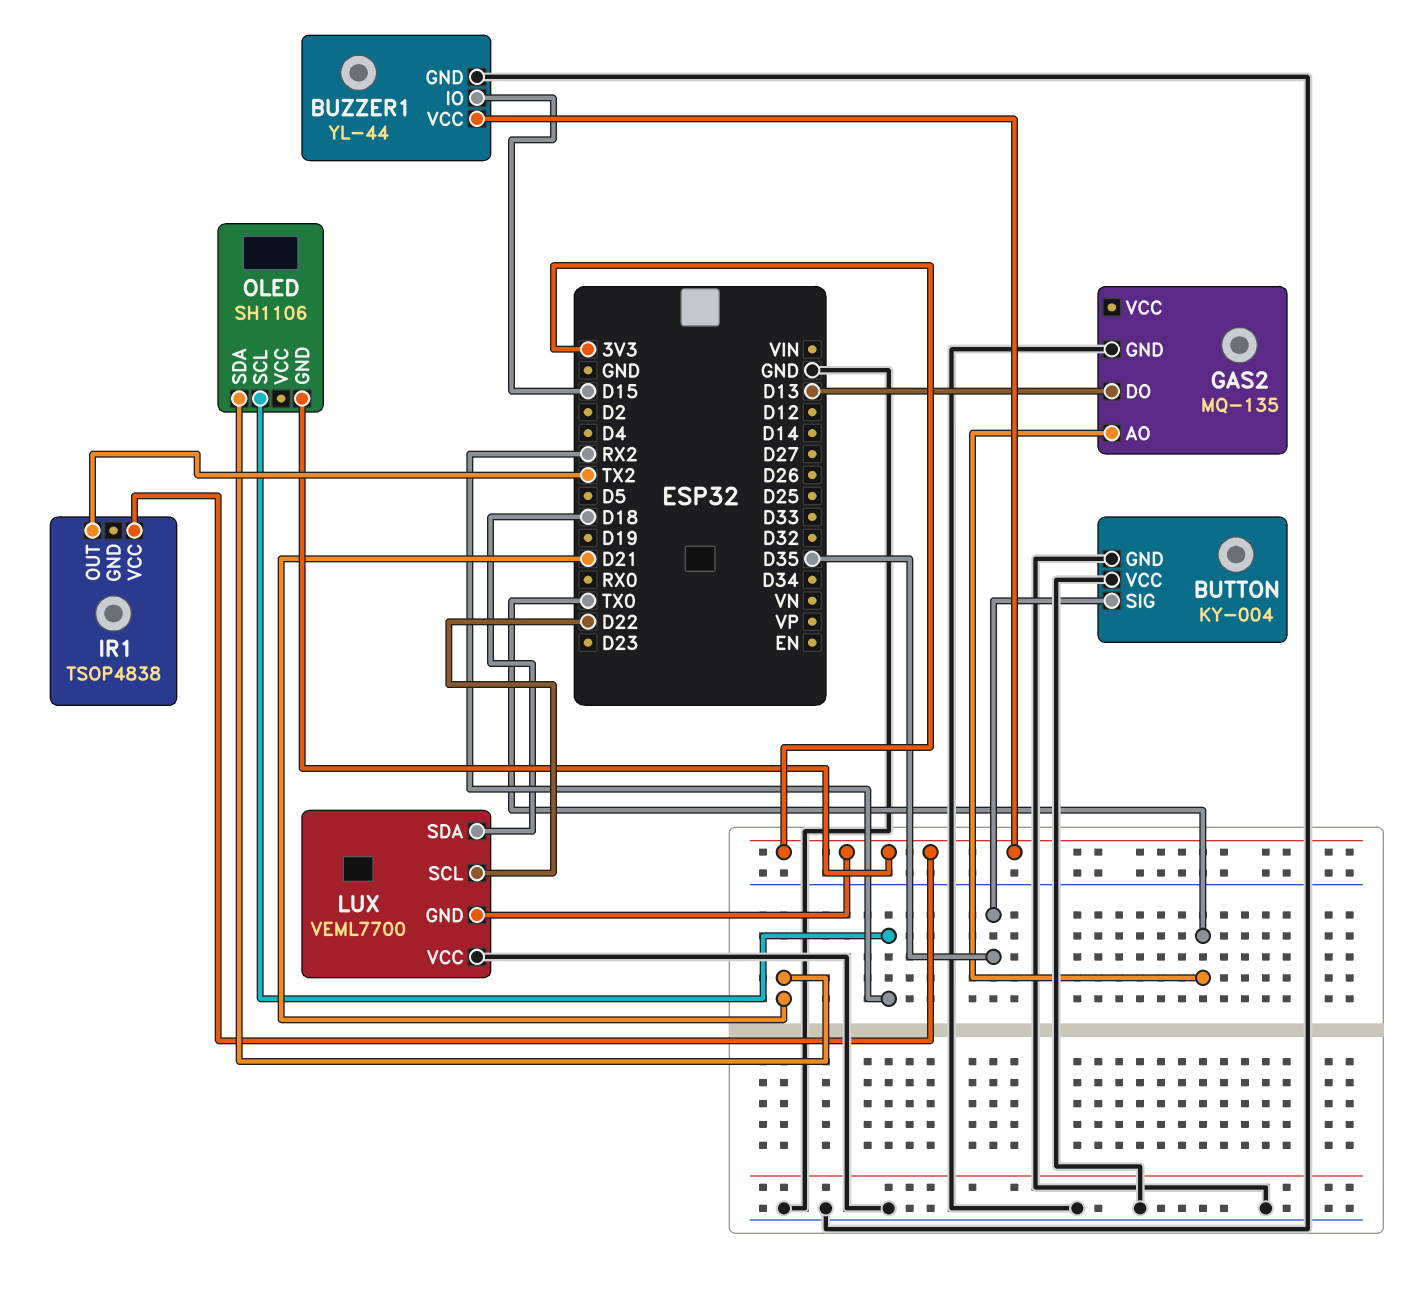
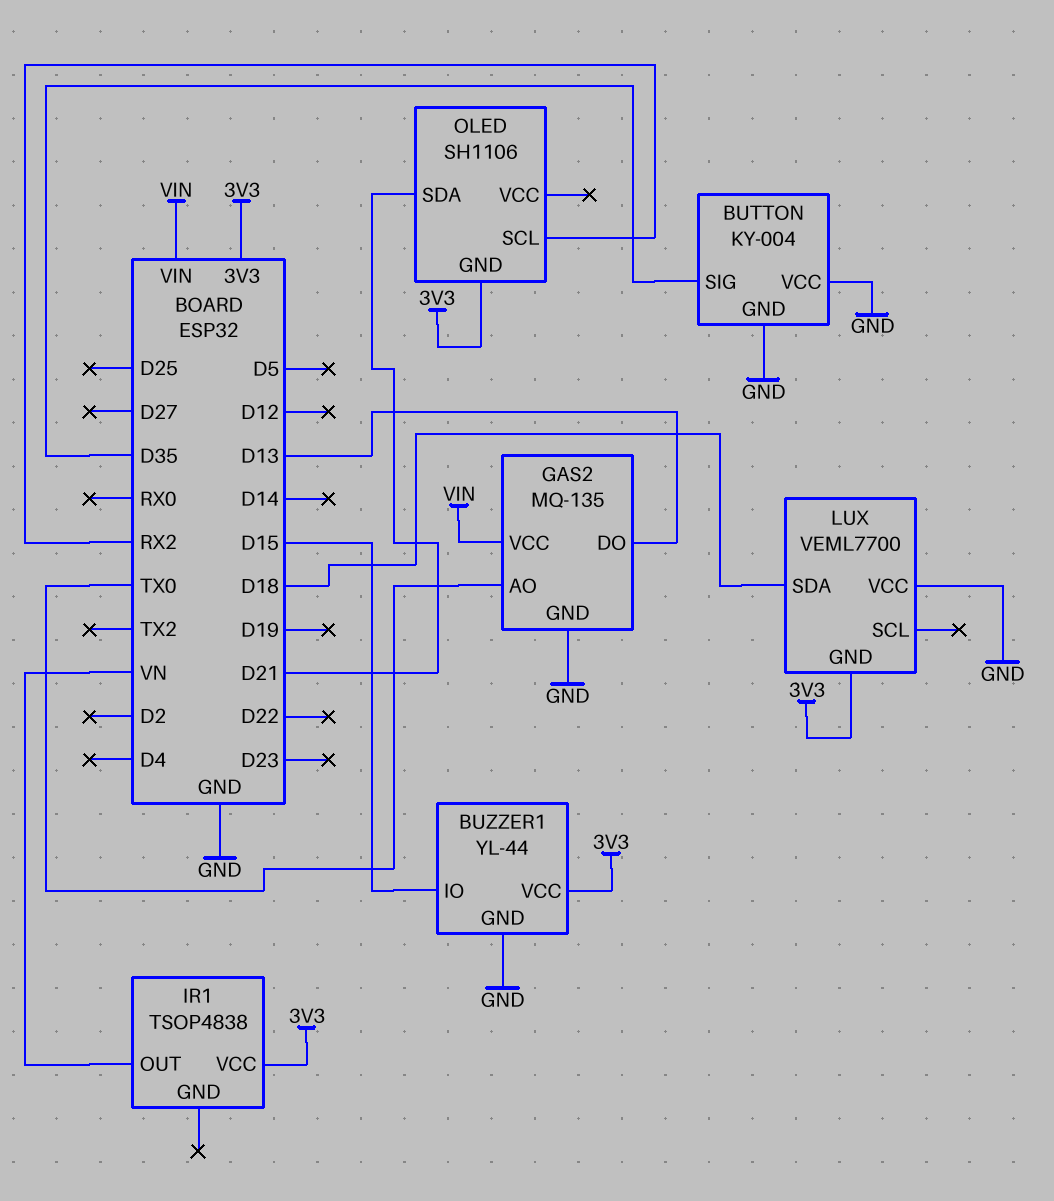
GAS2 pin VCC: none -> VIN
IR1 pin OUT: TX2 -> VN
LUX pin SCL: D22 -> none

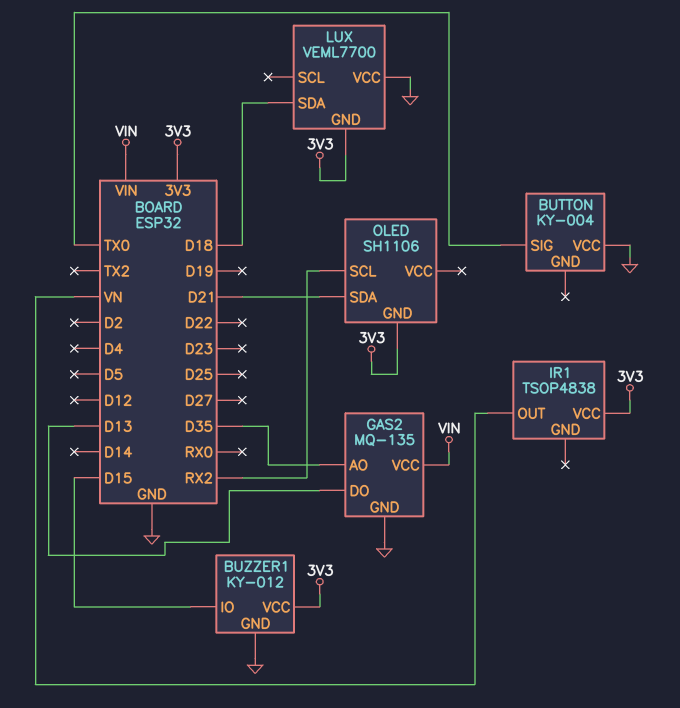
BUTTON pin GND: GND -> none
BUTTON pin SIG: D35 -> TX0
BUZZER1: YL-44 -> KY-012
GAS2 pin AO: TX0 -> D35

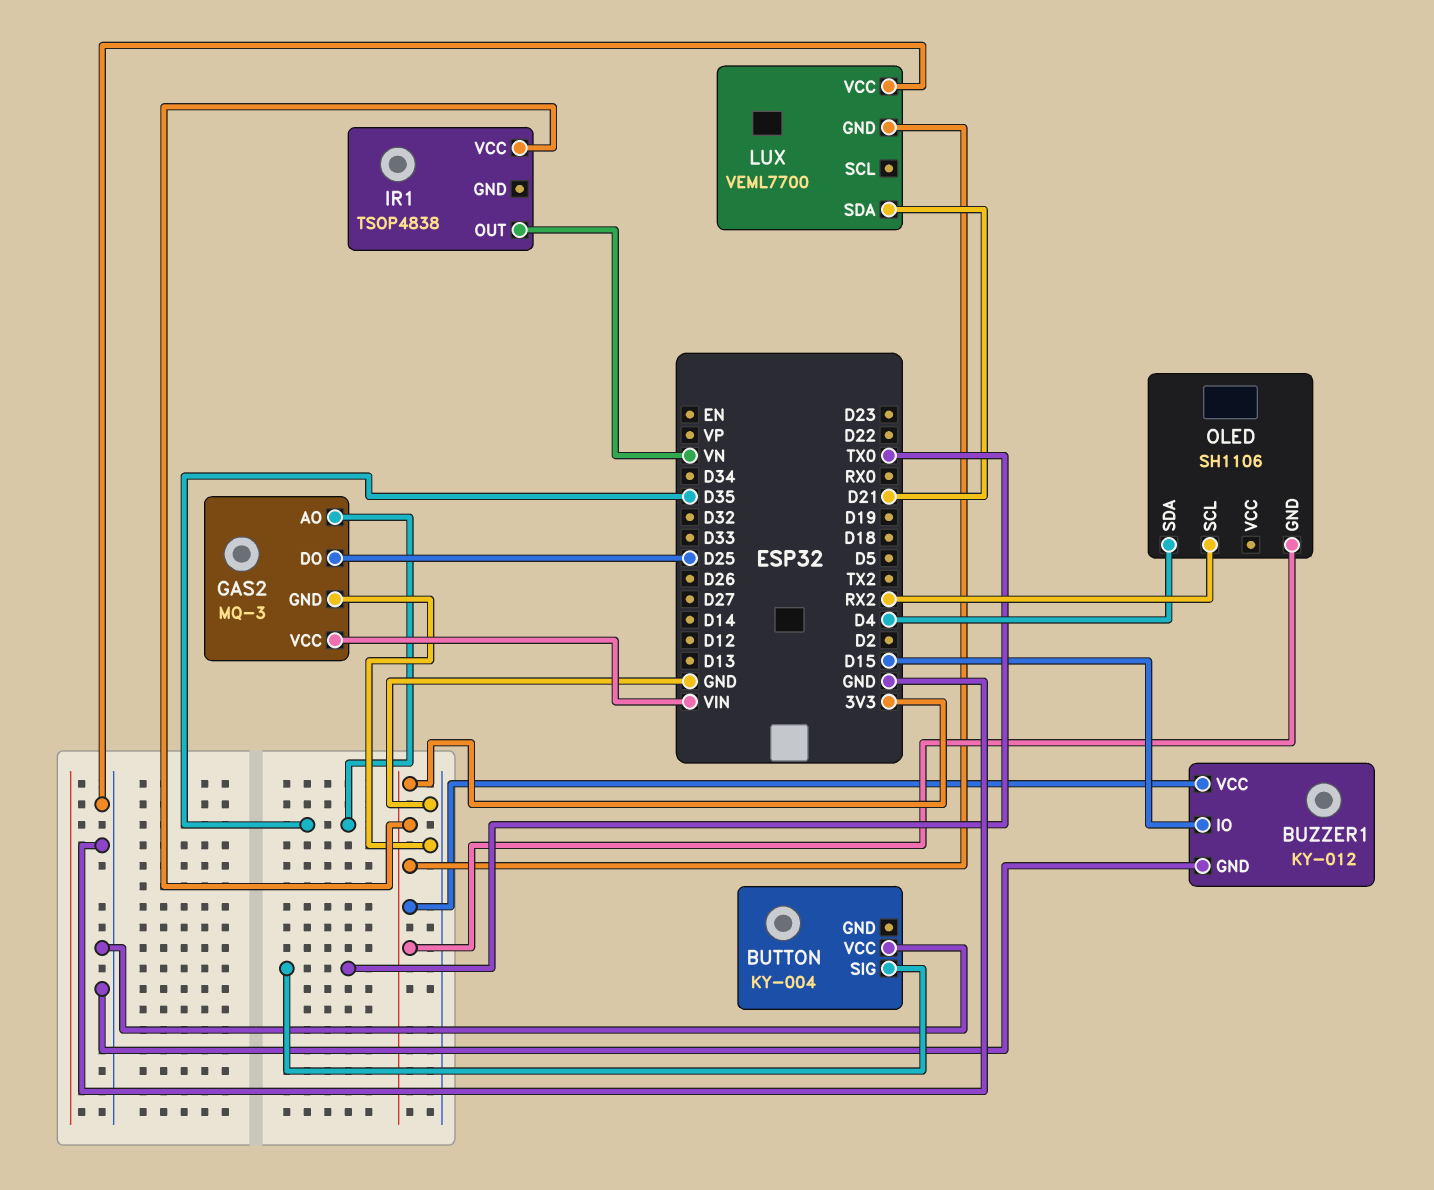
GAS2: MQ-135 -> MQ-3
GAS2 pin DO: D13 -> D25
LUX pin SDA: D18 -> D21
OLED pin SDA: D21 -> D4

